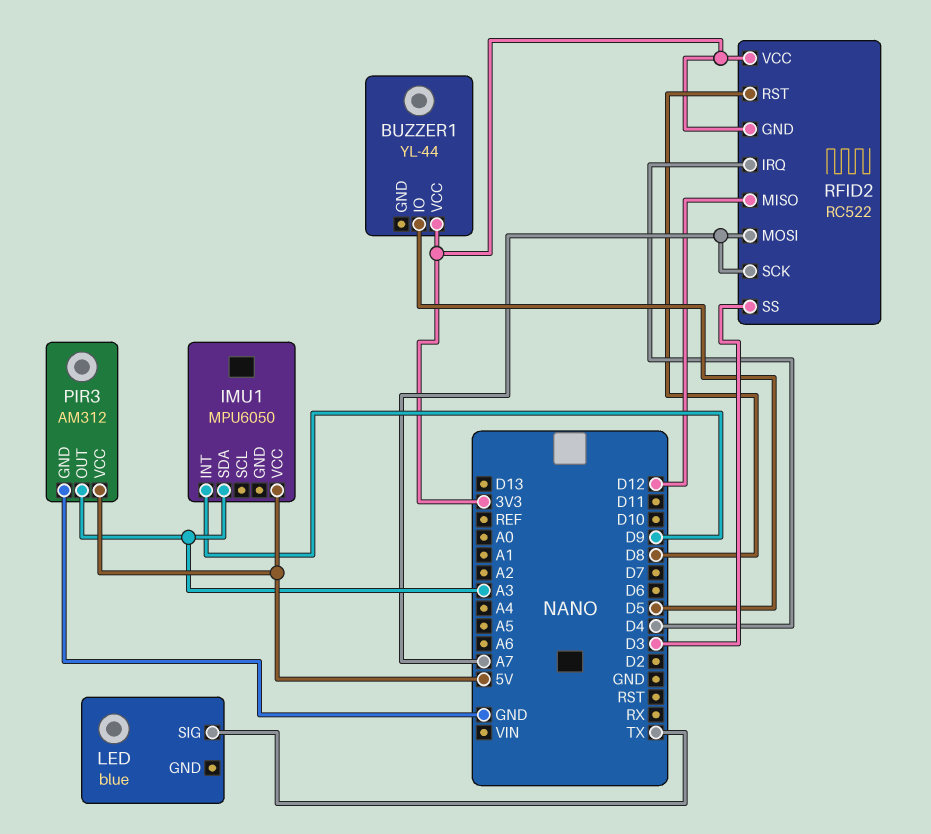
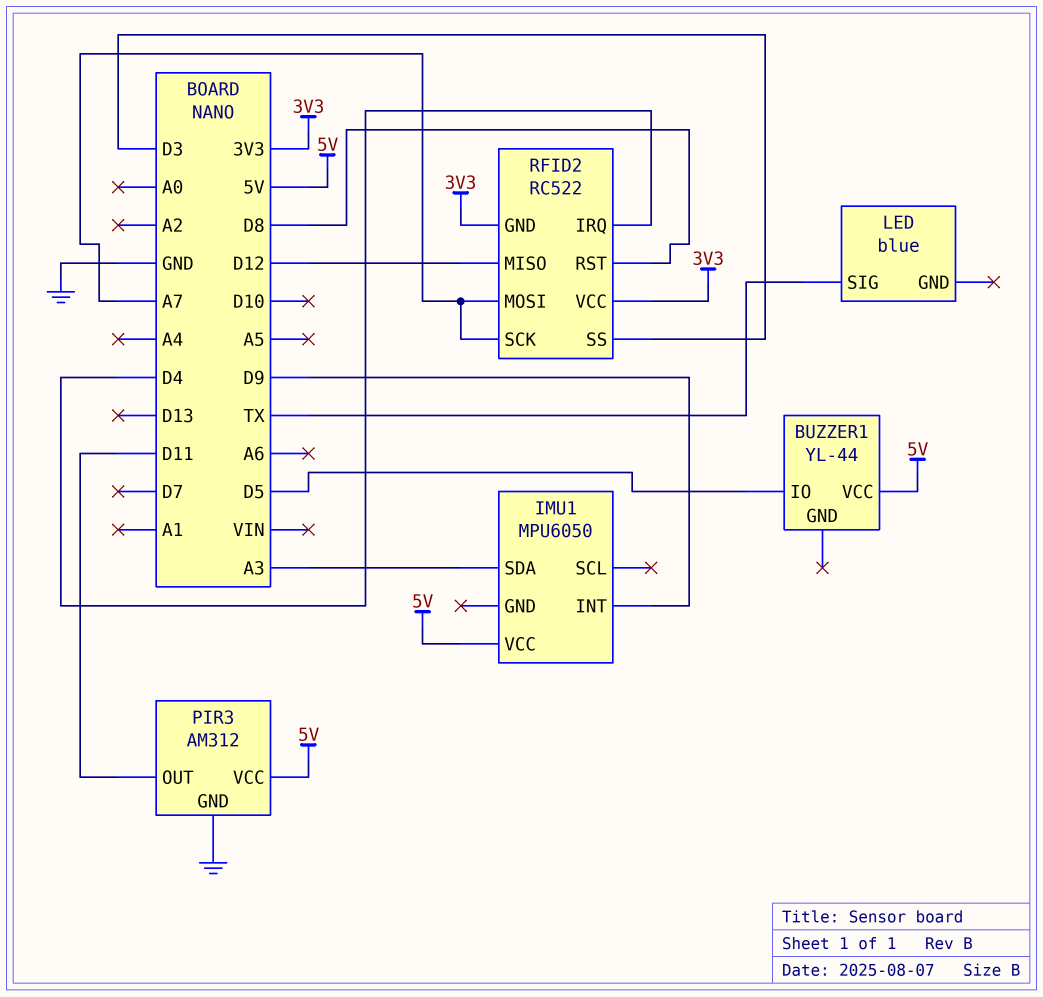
BUZZER1 pin VCC: 3V3 -> 5V
PIR3 pin OUT: A3 -> D11

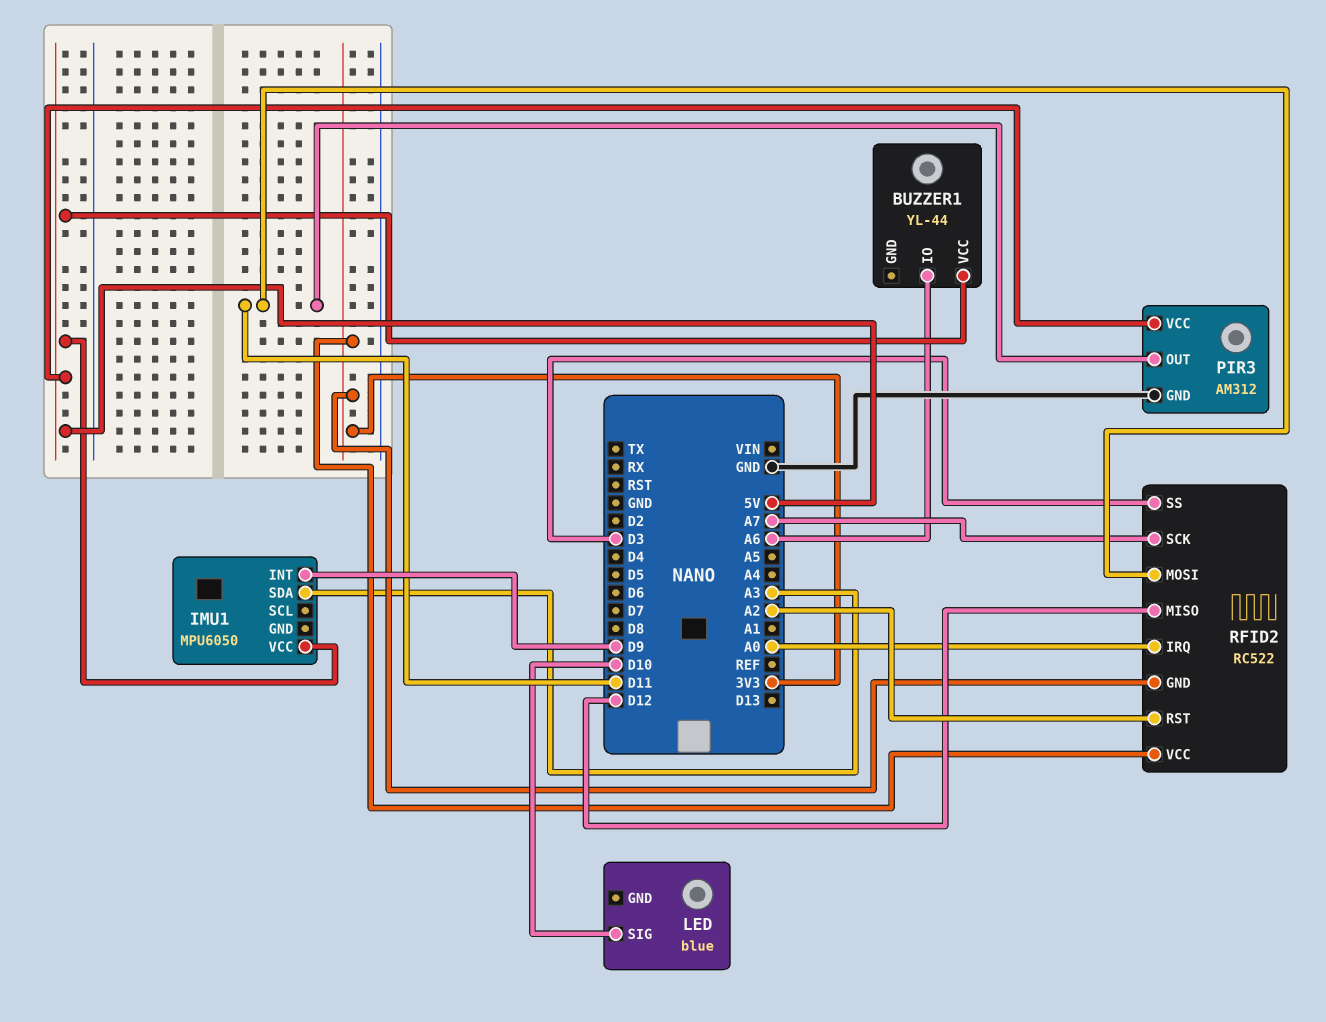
BUZZER1 pin IO: D5 -> A6
LED pin SIG: TX -> D10
RFID2 pin IRQ: D4 -> A0
RFID2 pin MOSI: A7 -> D11
RFID2 pin RST: D8 -> A2

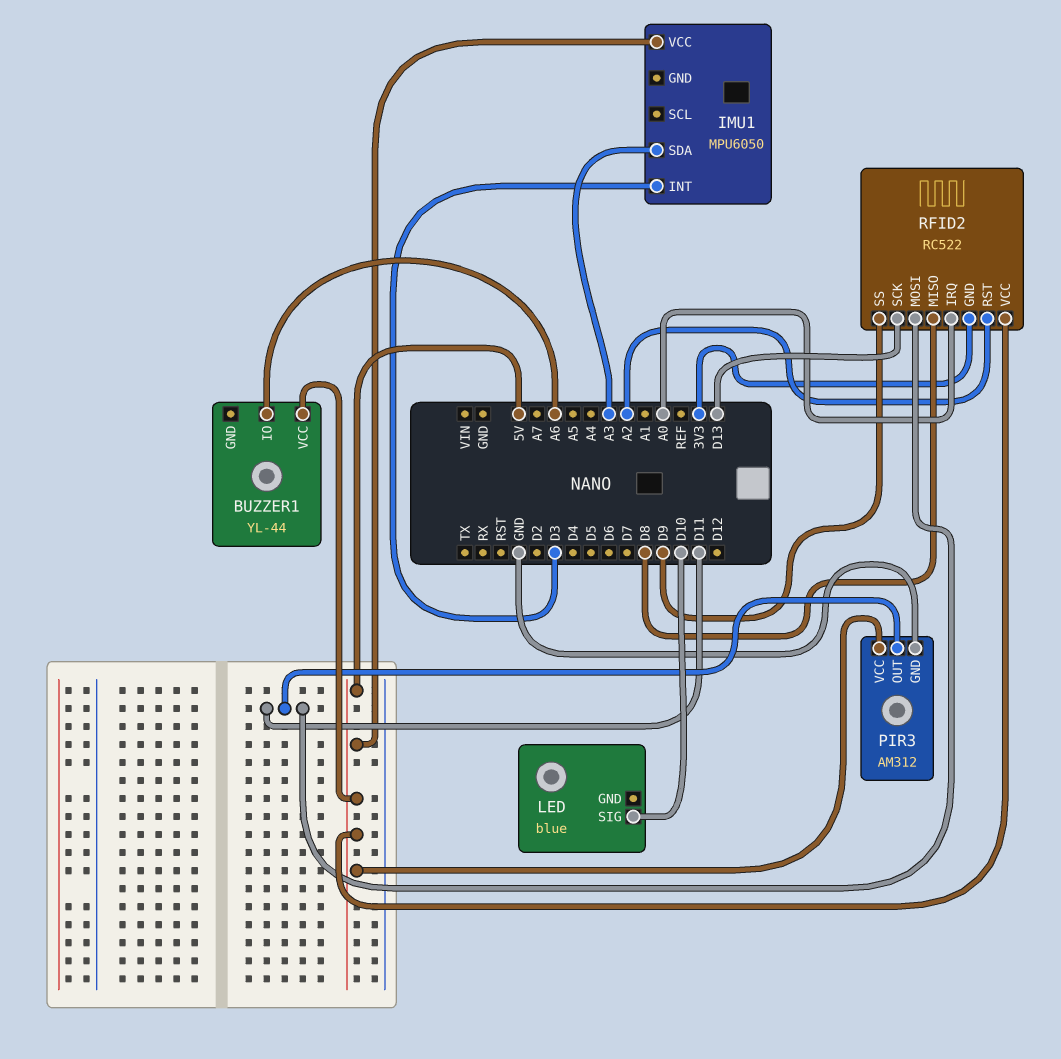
IMU1 pin INT: D9 -> D3
RFID2 pin MISO: D12 -> D8
RFID2 pin SCK: A7 -> D13
RFID2 pin SS: D3 -> D9
RFID2 pin VCC: 3V3 -> 5V

